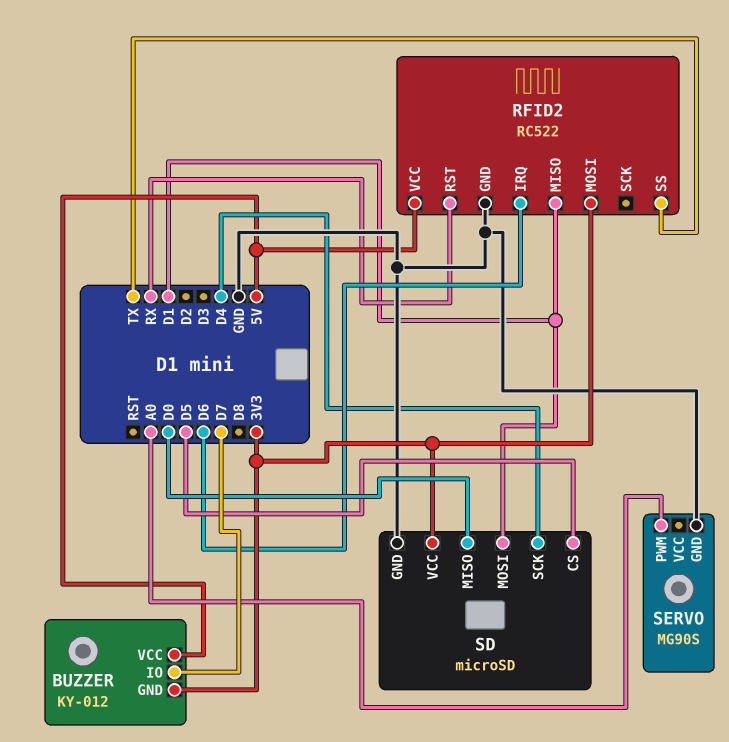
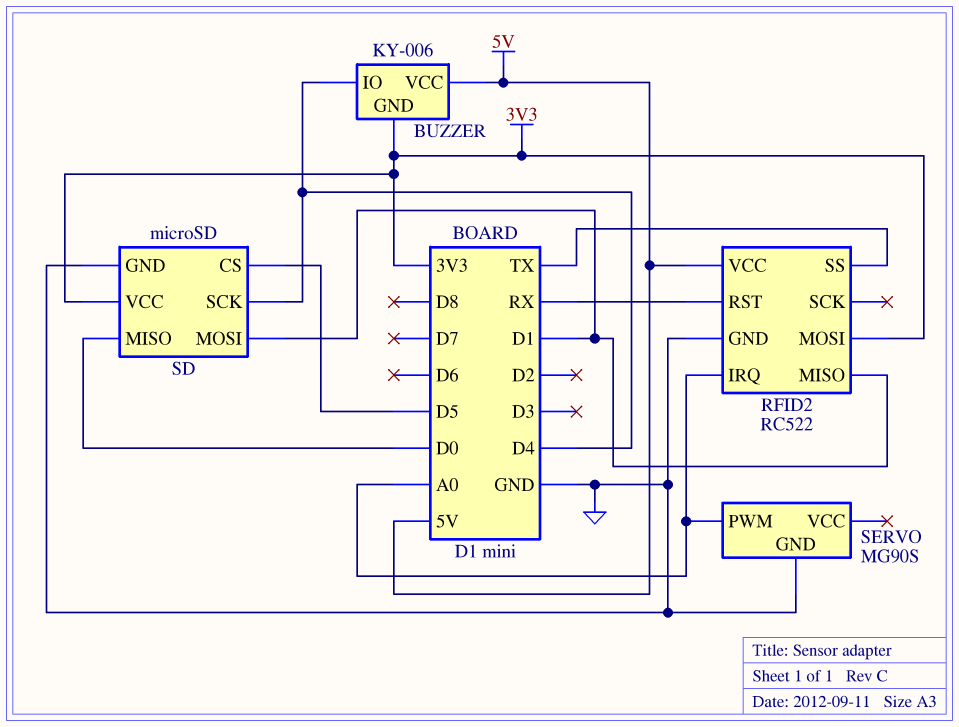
BUZZER: KY-012 -> KY-006
BUZZER pin IO: D7 -> D4
RFID2 pin IRQ: D6 -> A0

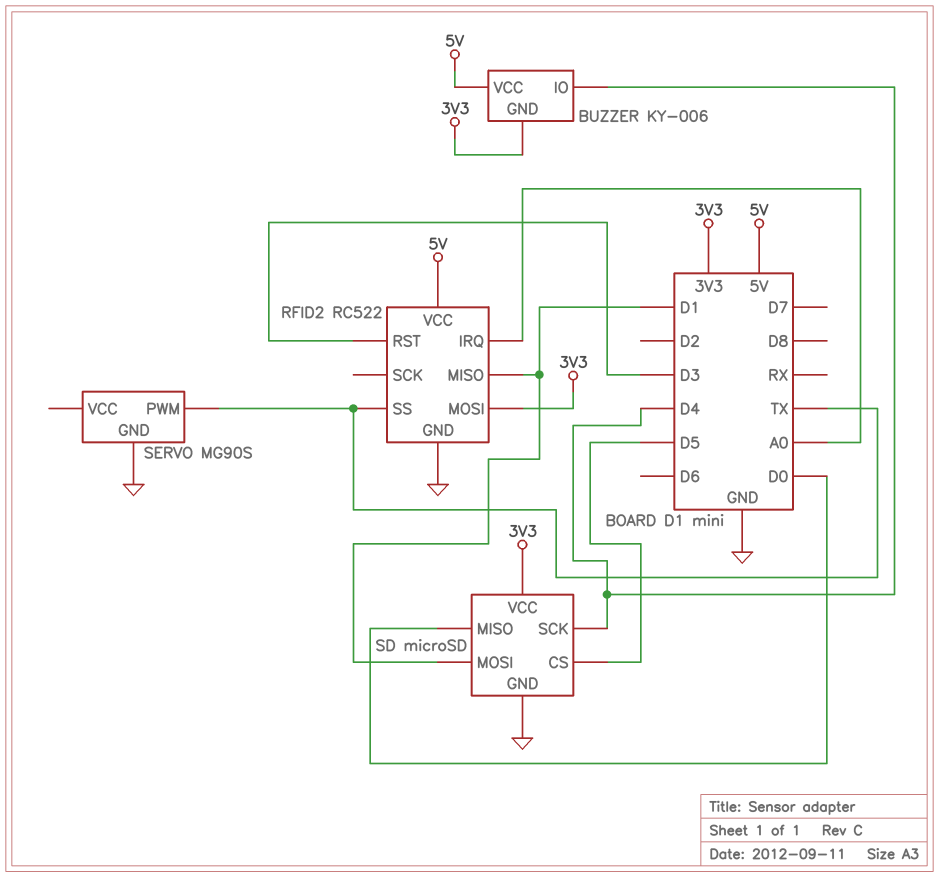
RFID2 pin RST: RX -> D3
SERVO pin PWM: A0 -> TX

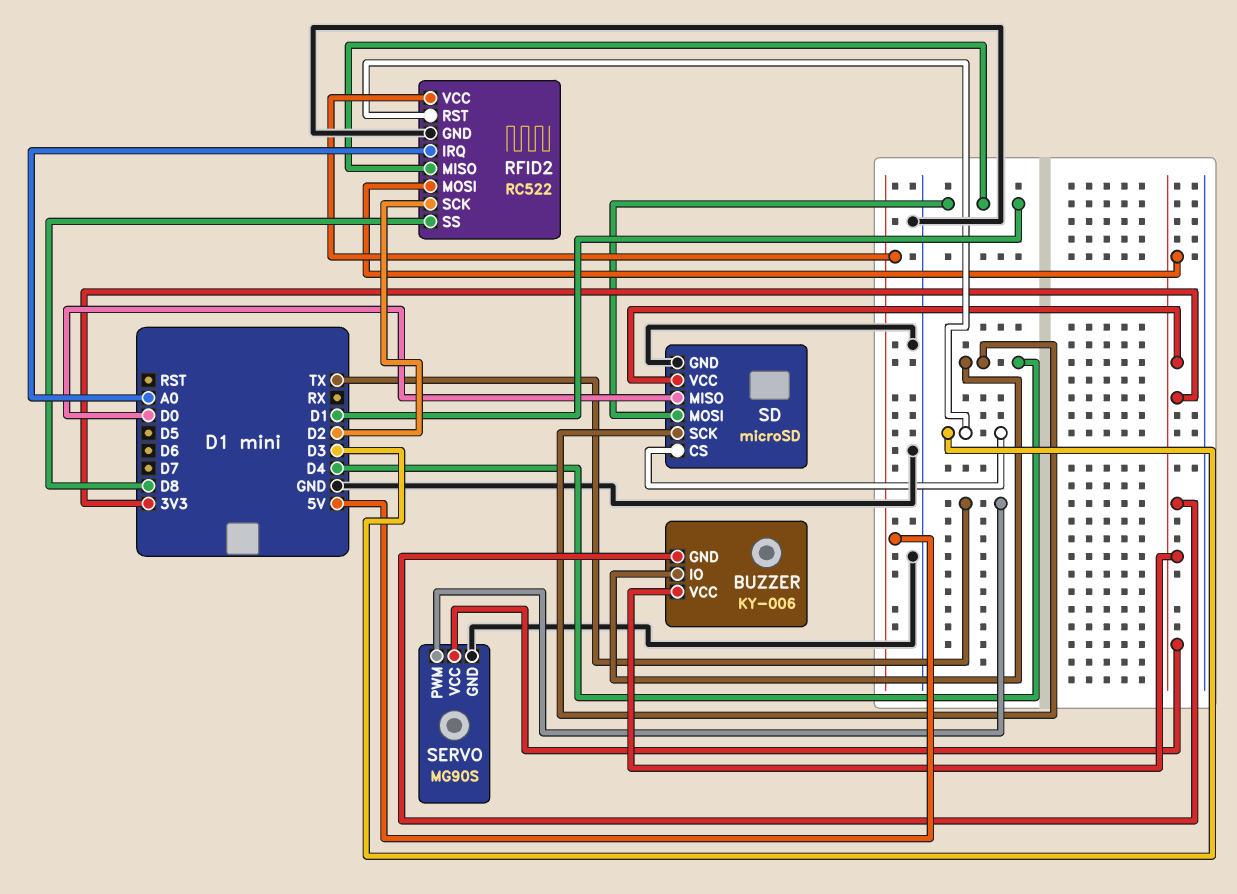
BUZZER pin VCC: 5V -> 3V3
RFID2 pin SCK: none -> D2
RFID2 pin SS: TX -> D8
SD pin CS: D5 -> D3
SERVO pin VCC: none -> 3V3

